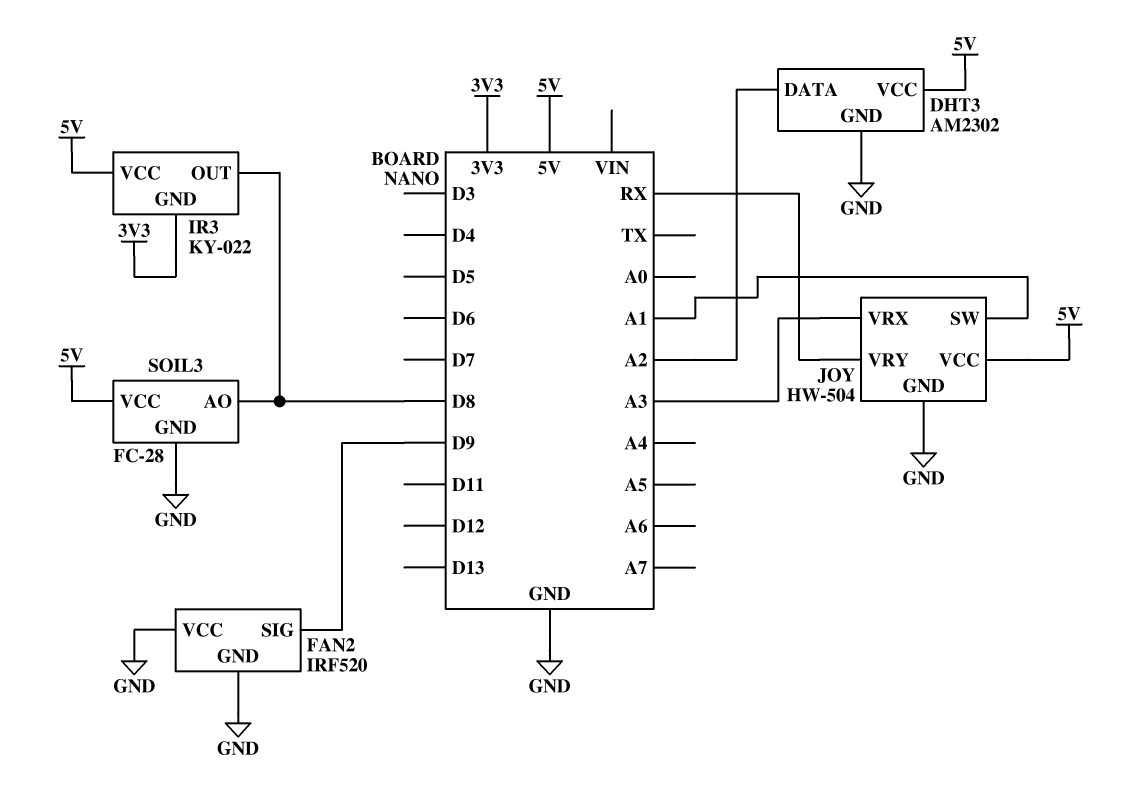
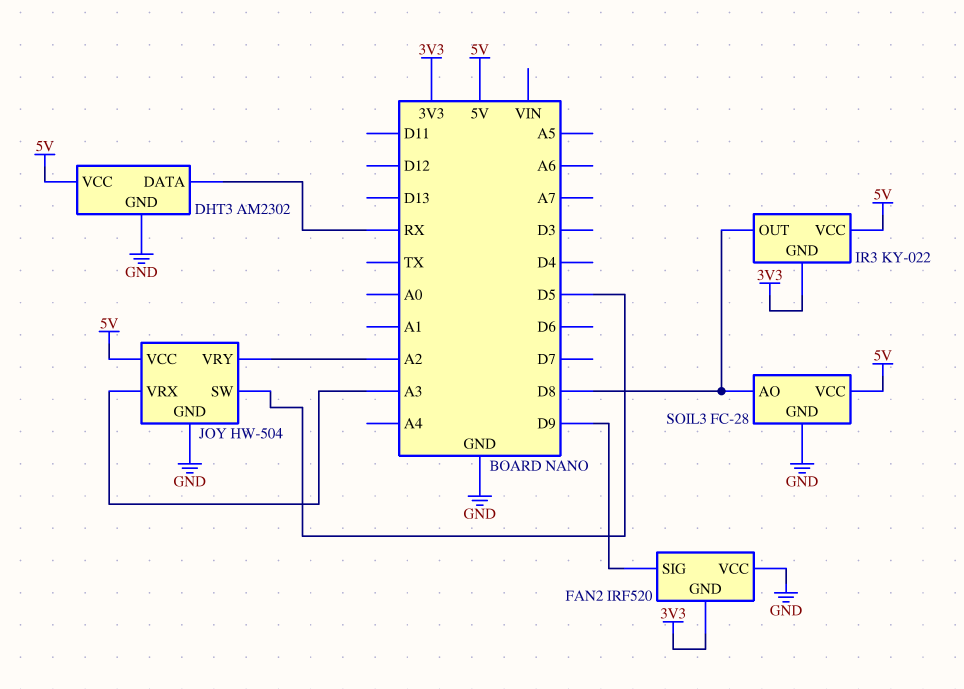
DHT3 pin DATA: A2 -> RX
FAN2 pin GND: GND -> 3V3
JOY pin SW: A1 -> D5
JOY pin VRY: RX -> A2

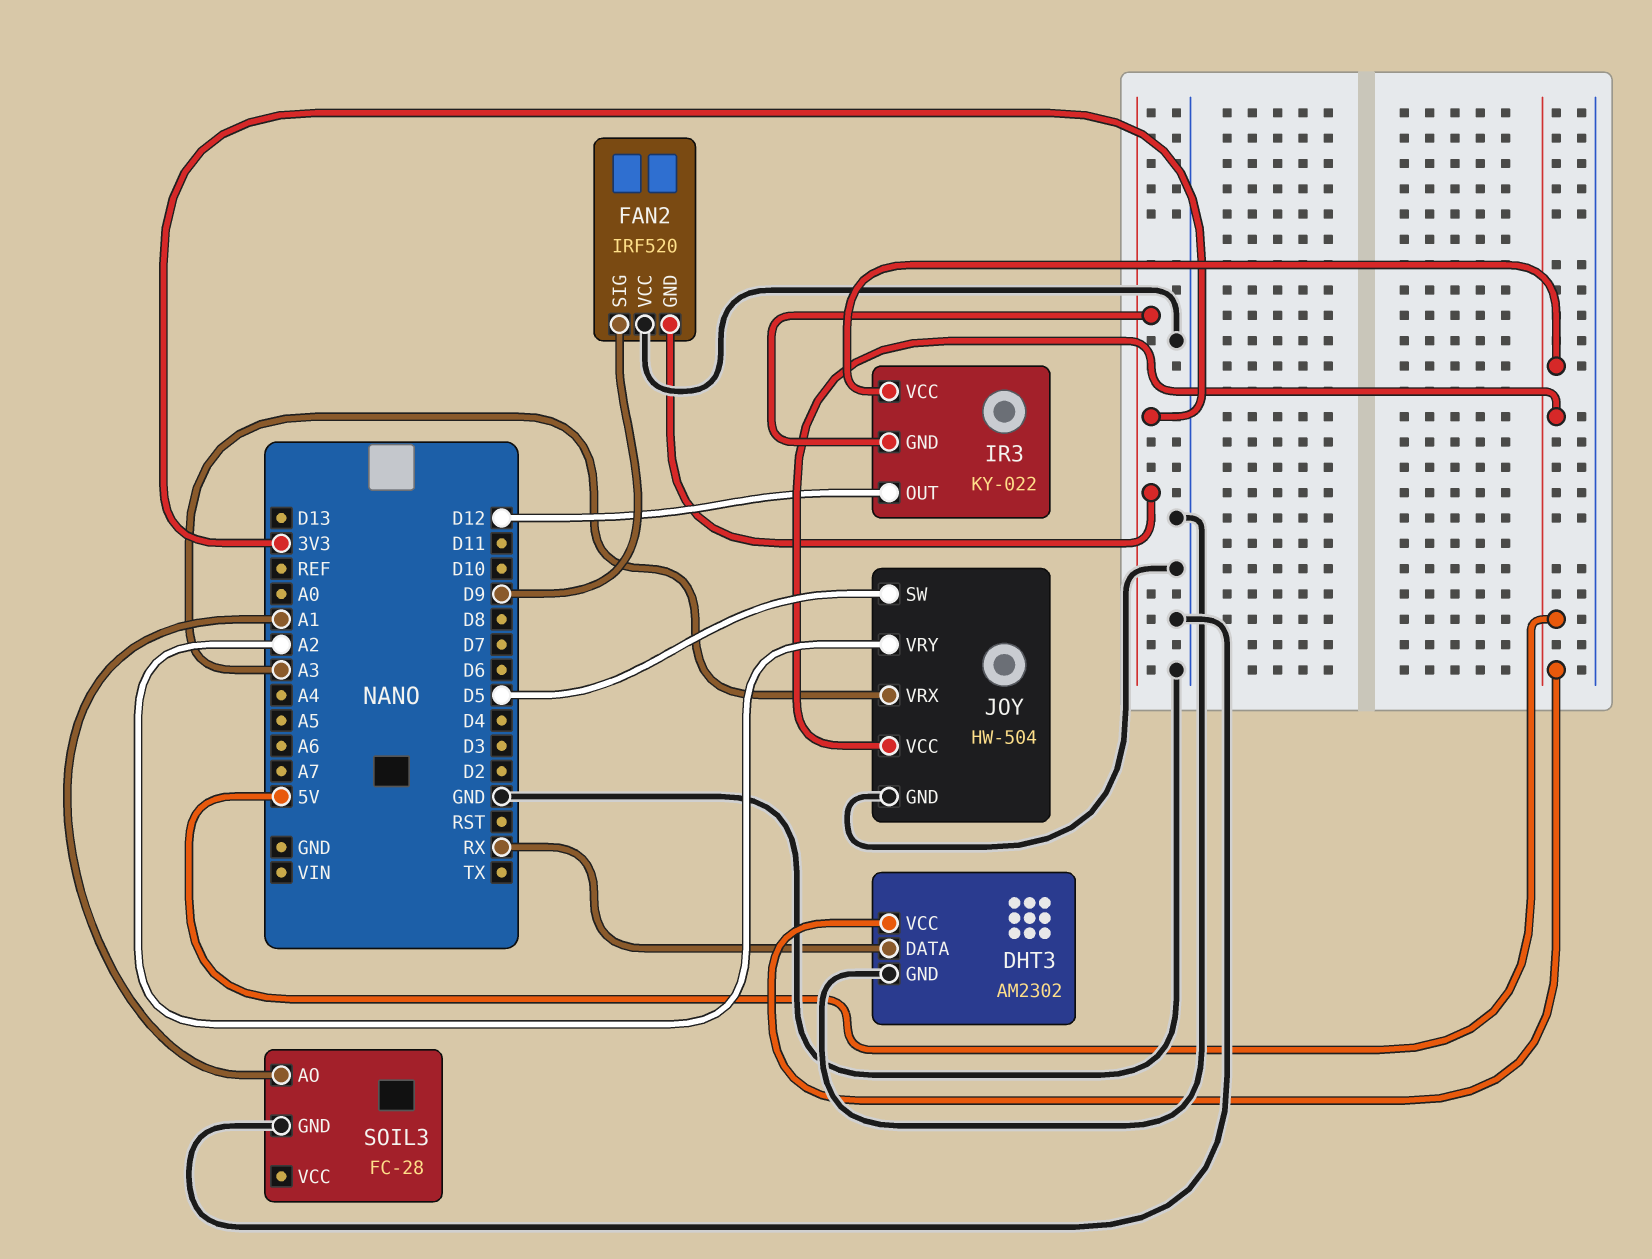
IR3 pin OUT: D8 -> D12
SOIL3 pin AO: D8 -> A1
SOIL3 pin VCC: 5V -> none

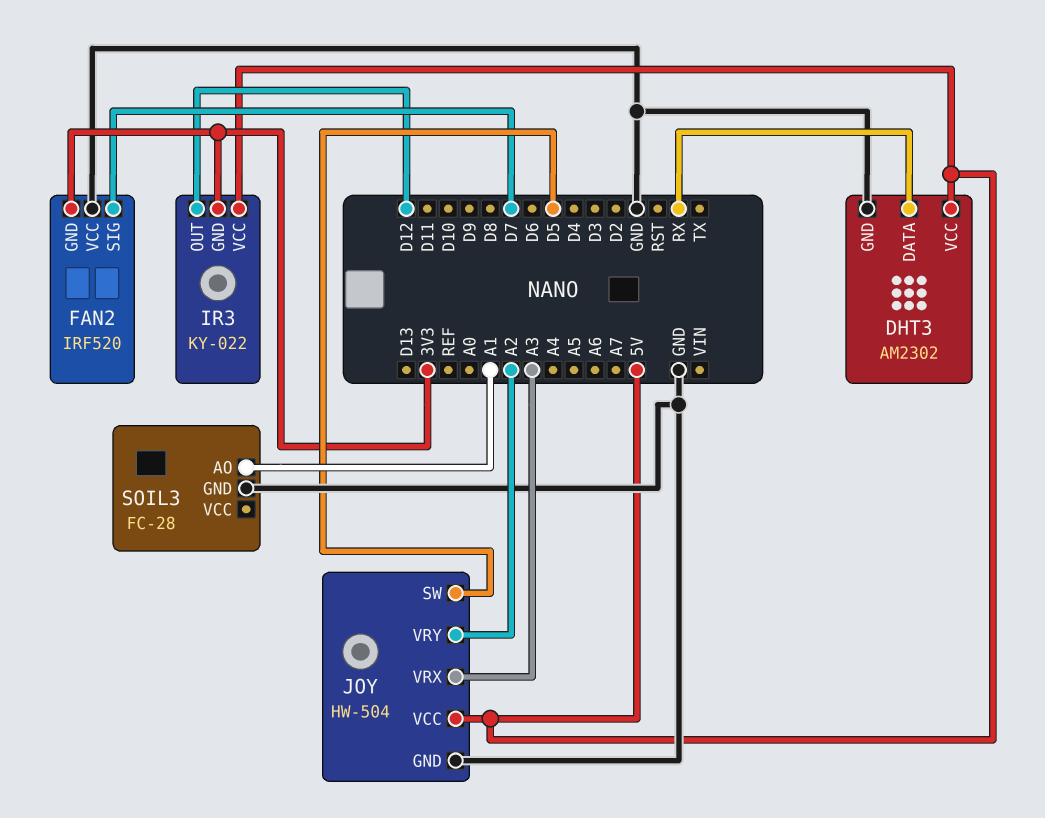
FAN2 pin SIG: D9 -> D7

